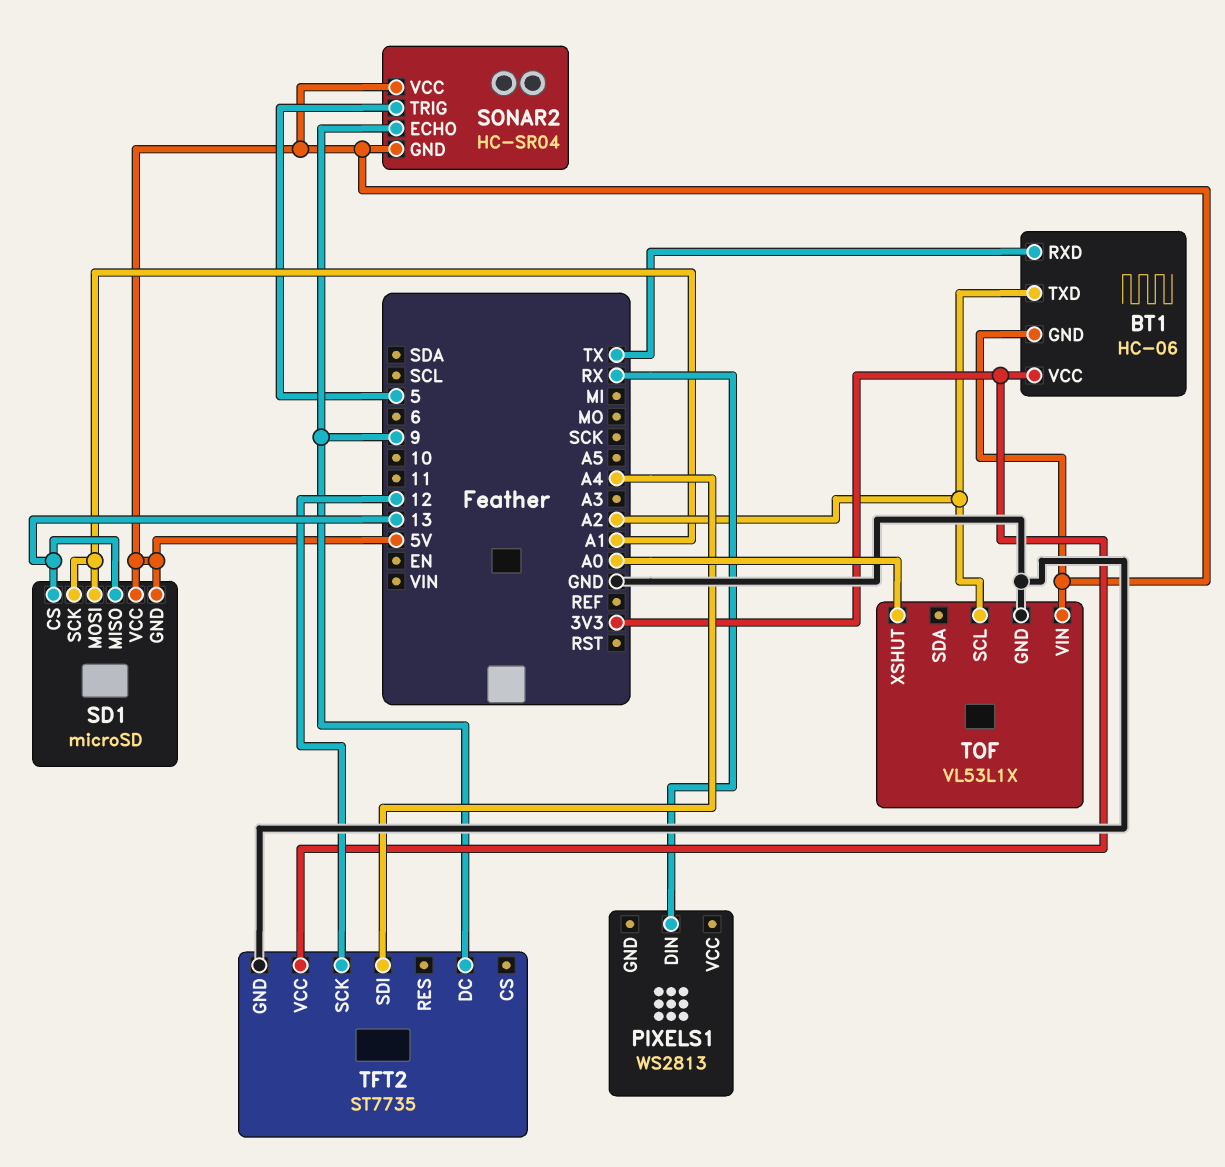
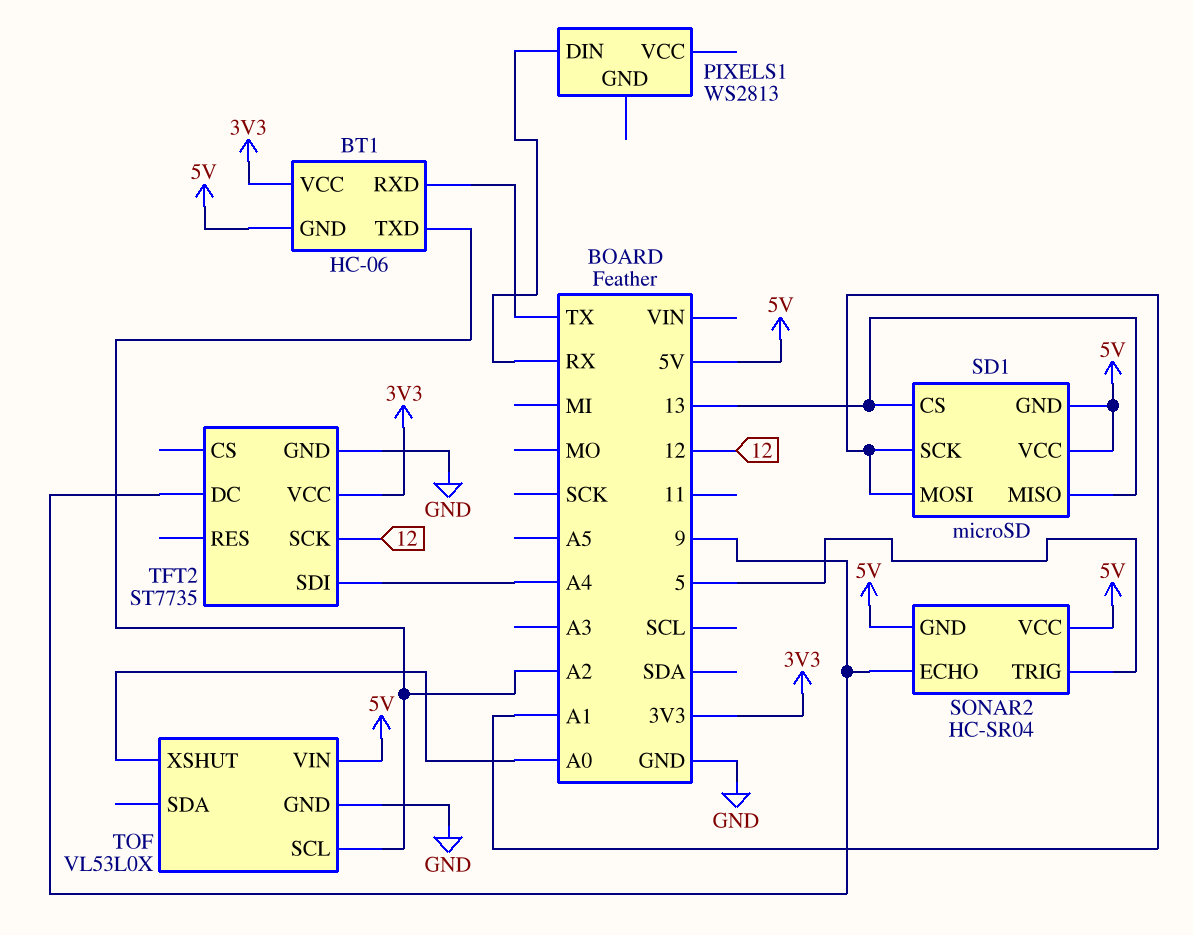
TOF: VL53L1X -> VL53L0X

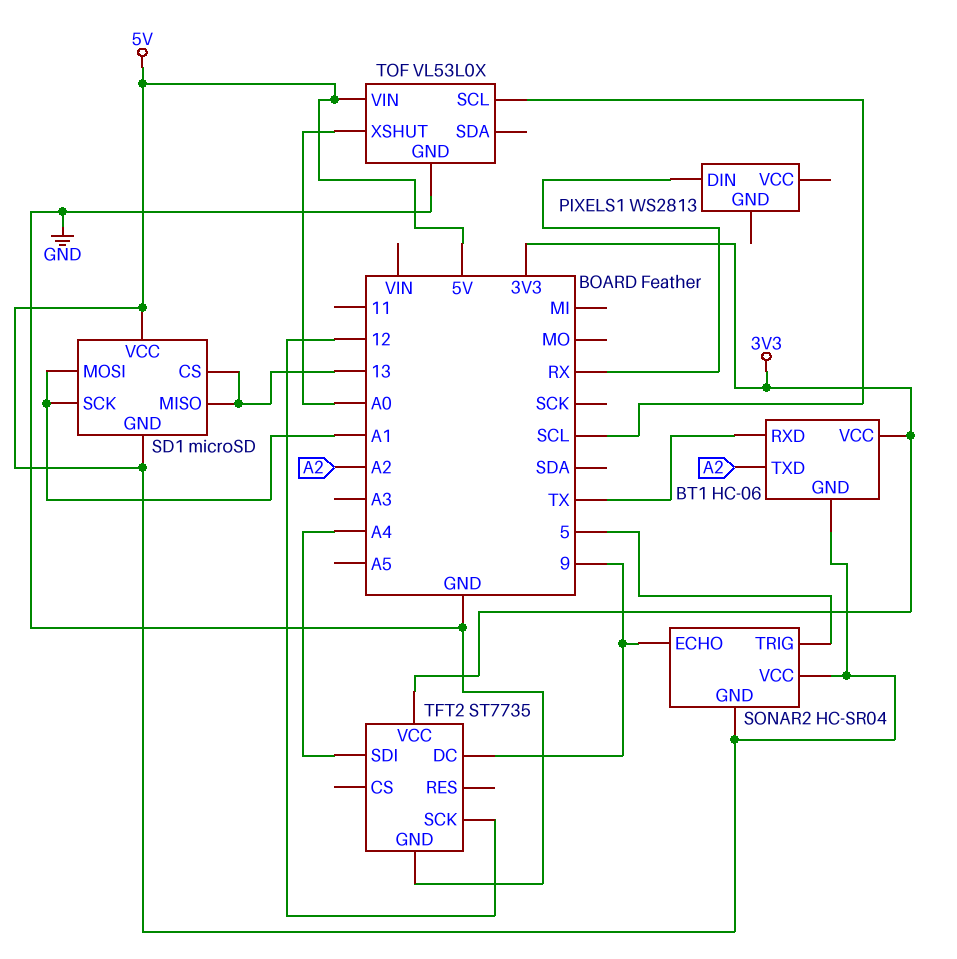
TOF pin SCL: A2 -> SCL

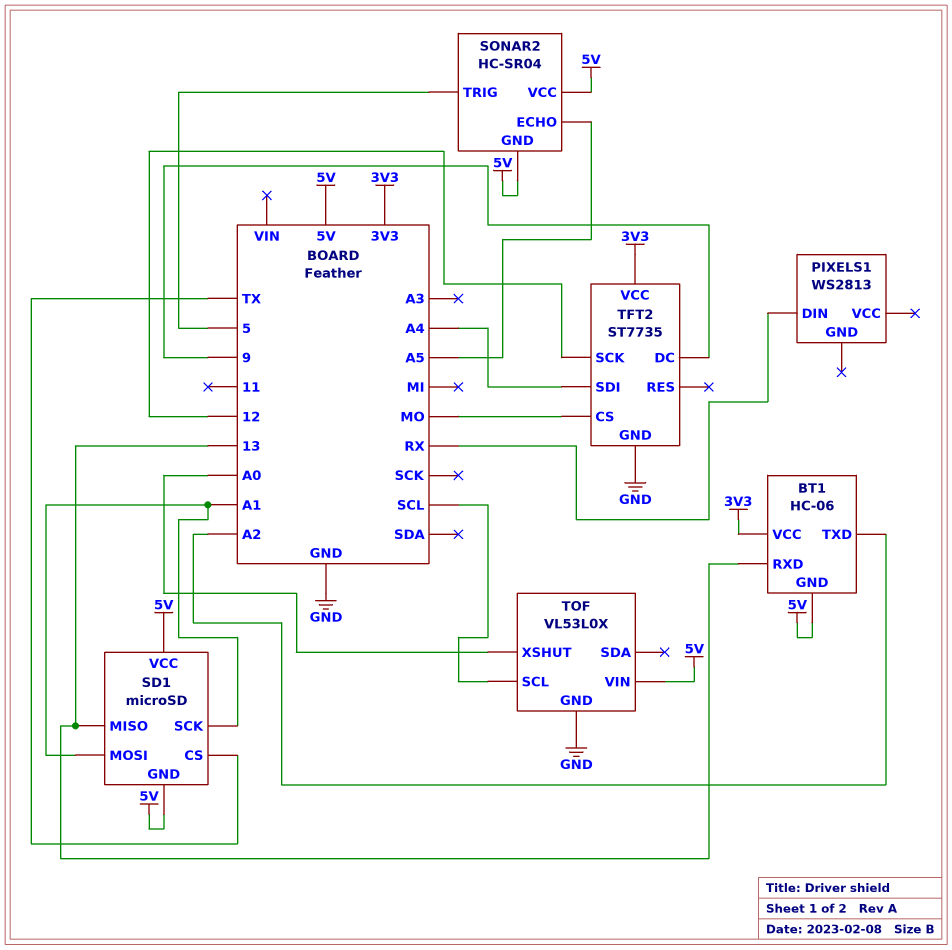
BT1 pin RXD: TX -> 13
SD1 pin CS: 13 -> TX
SONAR2 pin ECHO: 9 -> A5
TFT2 pin CS: none -> MO

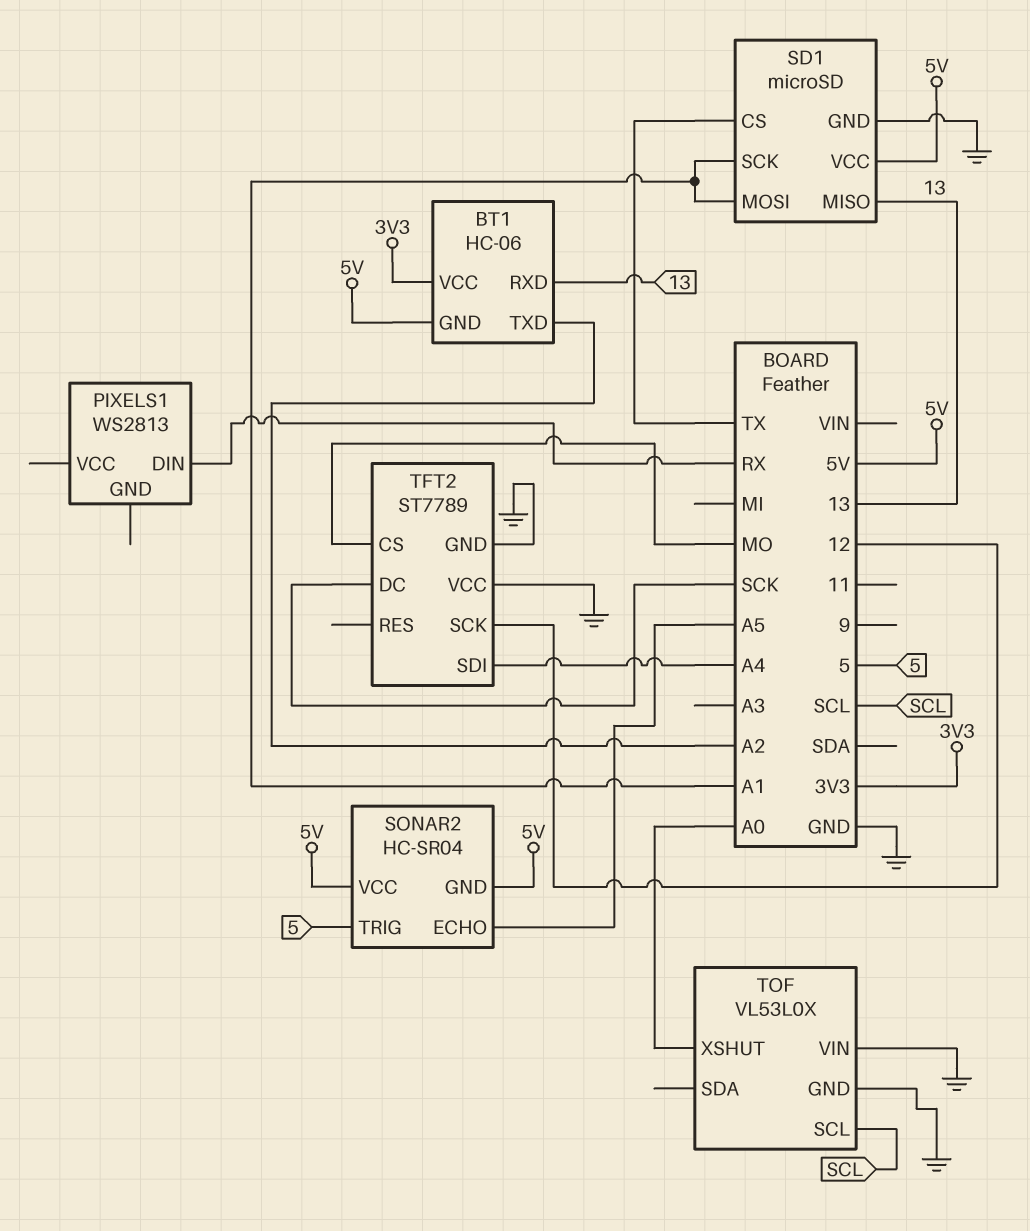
SD1 pin GND: 5V -> GND
TFT2: ST7735 -> ST7789
TFT2 pin DC: 9 -> SCK
TFT2 pin VCC: 3V3 -> GND
TOF pin VIN: 5V -> GND

